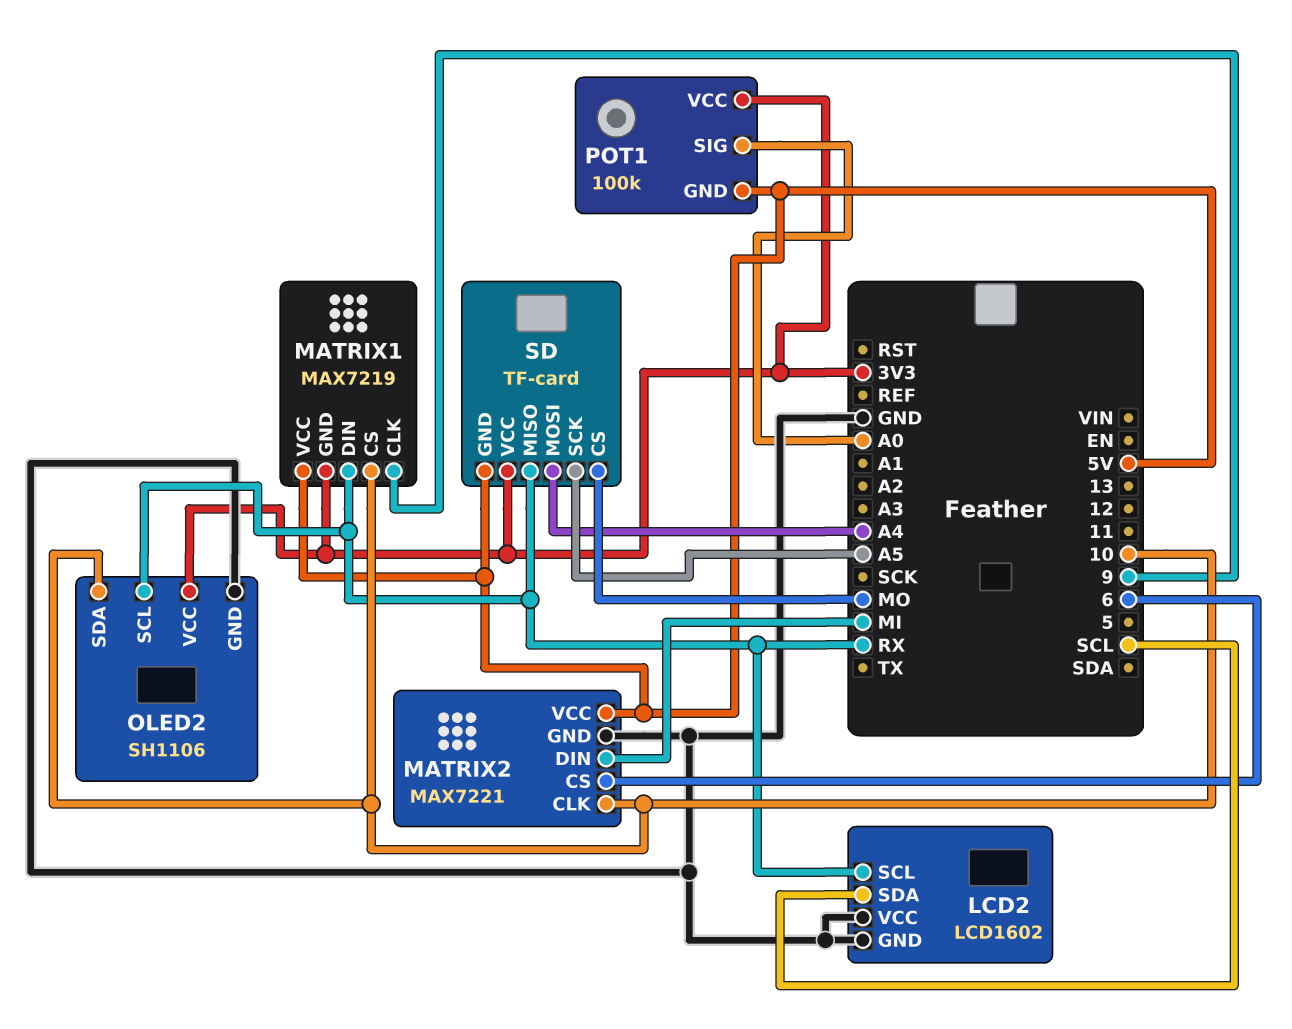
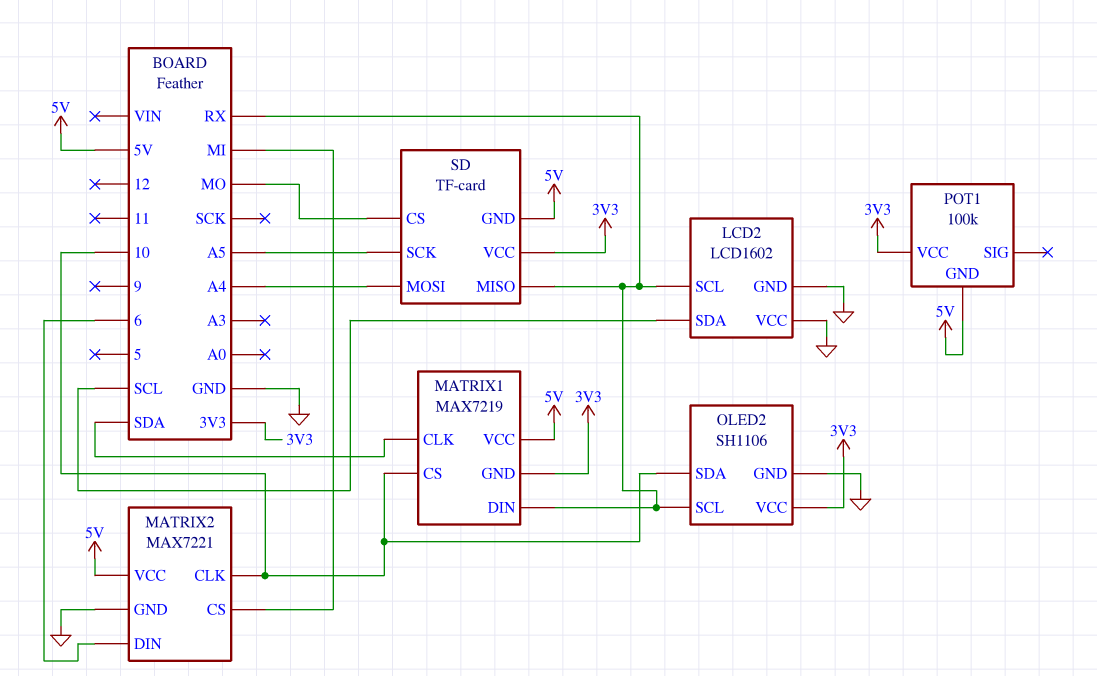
MATRIX1 pin CLK: 9 -> SDA
MATRIX2 pin CS: 6 -> MI
MATRIX2 pin DIN: MI -> 6
POT1 pin SIG: A0 -> none

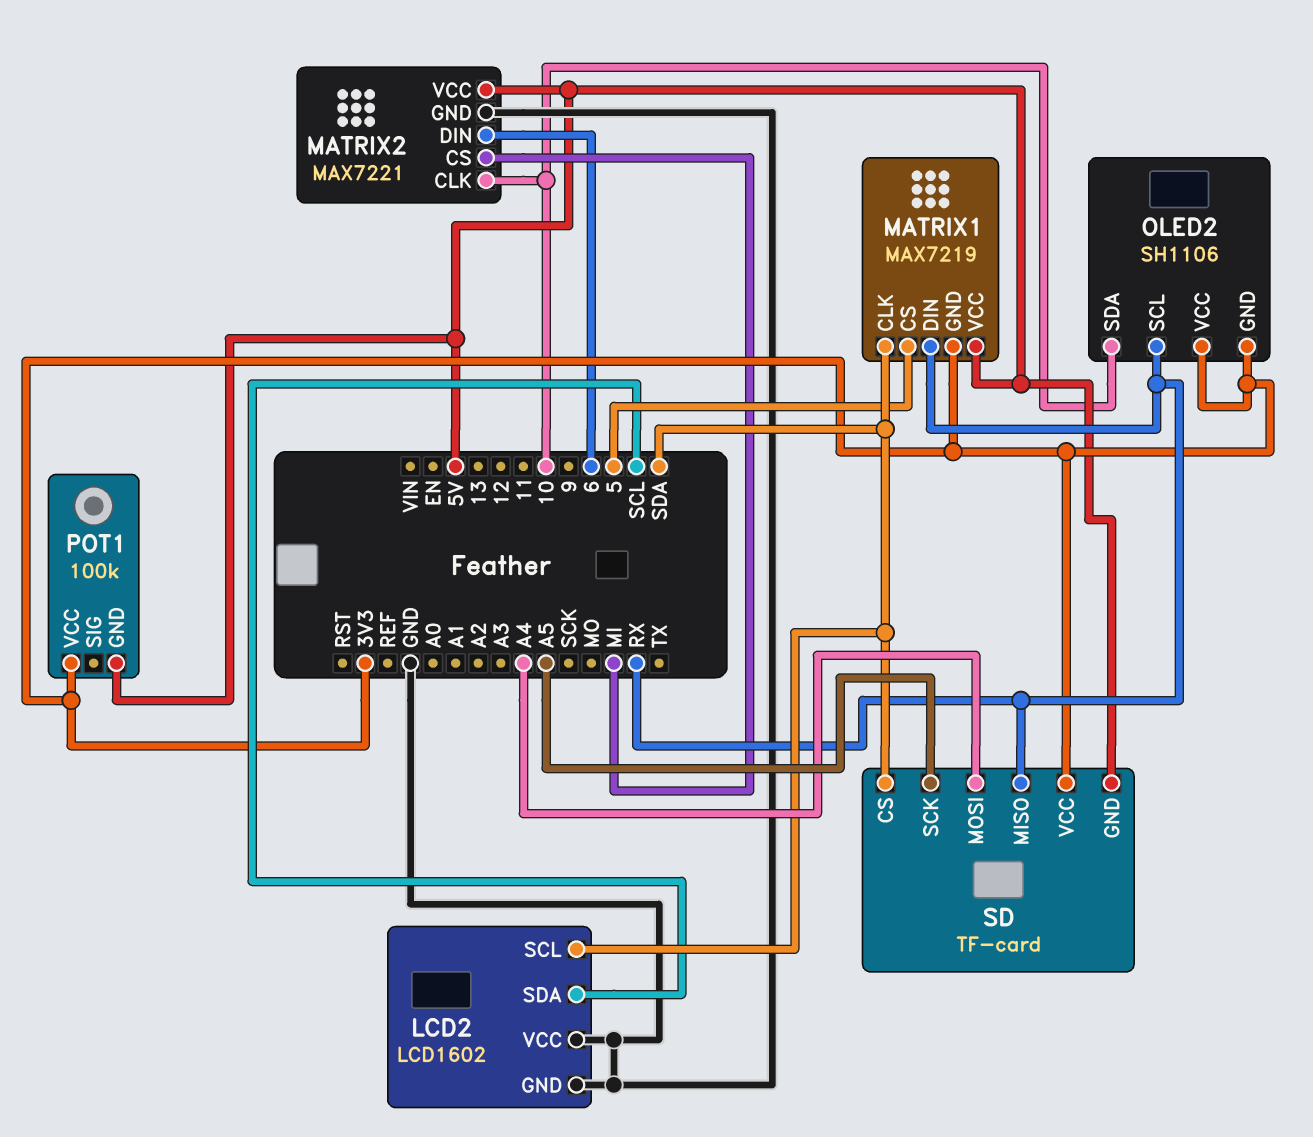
LCD2 pin SCL: RX -> SDA
MATRIX1 pin CS: 10 -> 5
OLED2 pin GND: GND -> 3V3
SD pin CS: MO -> SDA

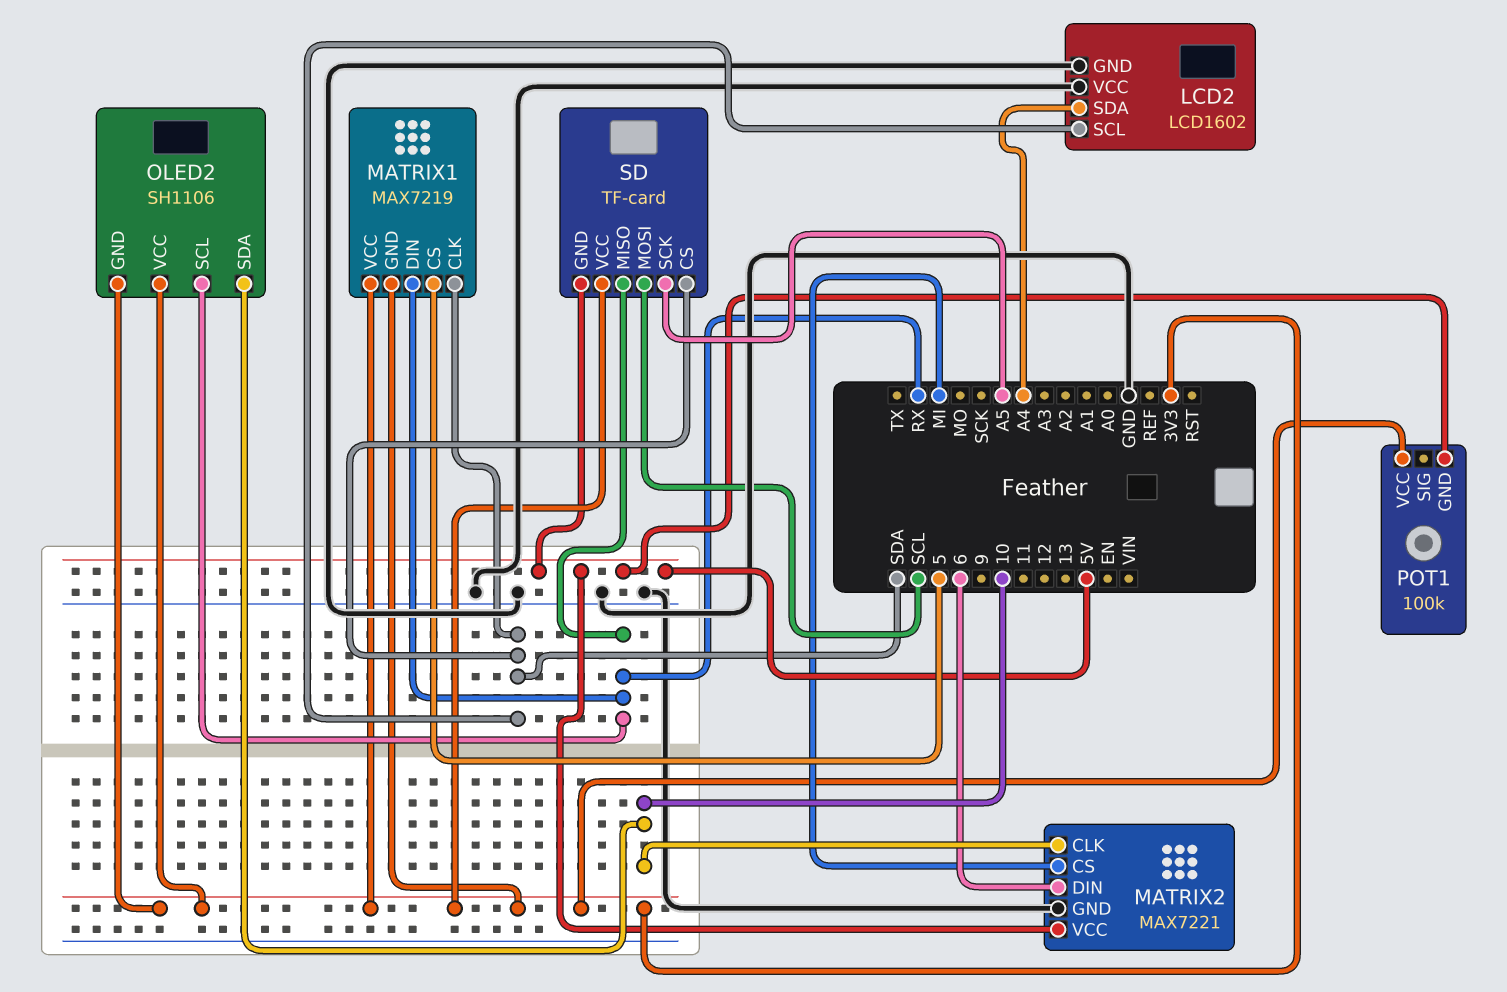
LCD2 pin SDA: SCL -> A4
MATRIX1 pin VCC: 5V -> 3V3
SD pin MOSI: A4 -> SCL

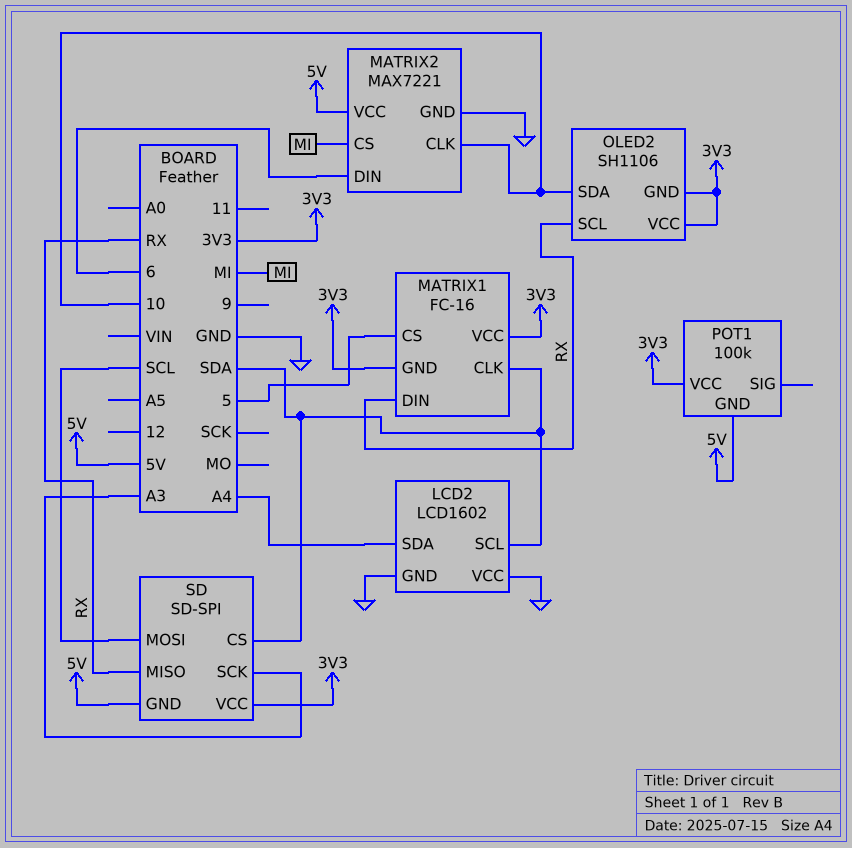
MATRIX1: MAX7219 -> FC-16
SD: TF-card -> SD-SPI
SD pin SCK: A5 -> A3

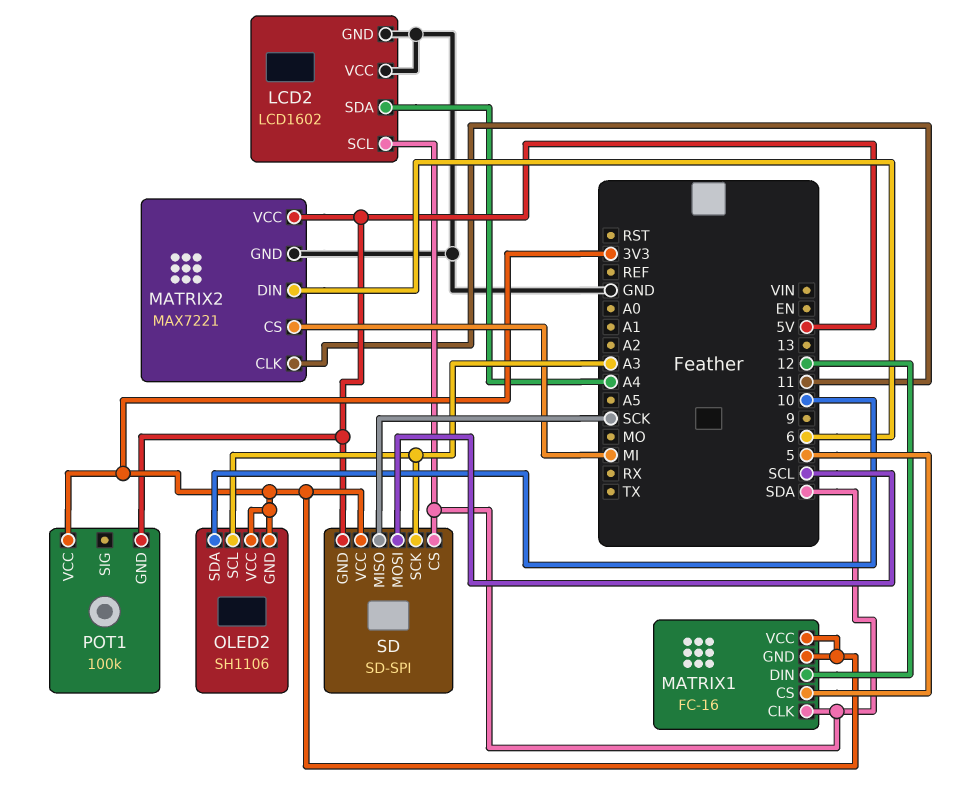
MATRIX1 pin DIN: RX -> 12
MATRIX2 pin CLK: 10 -> 11
OLED2 pin SCL: RX -> A3
SD pin MISO: RX -> SCK

